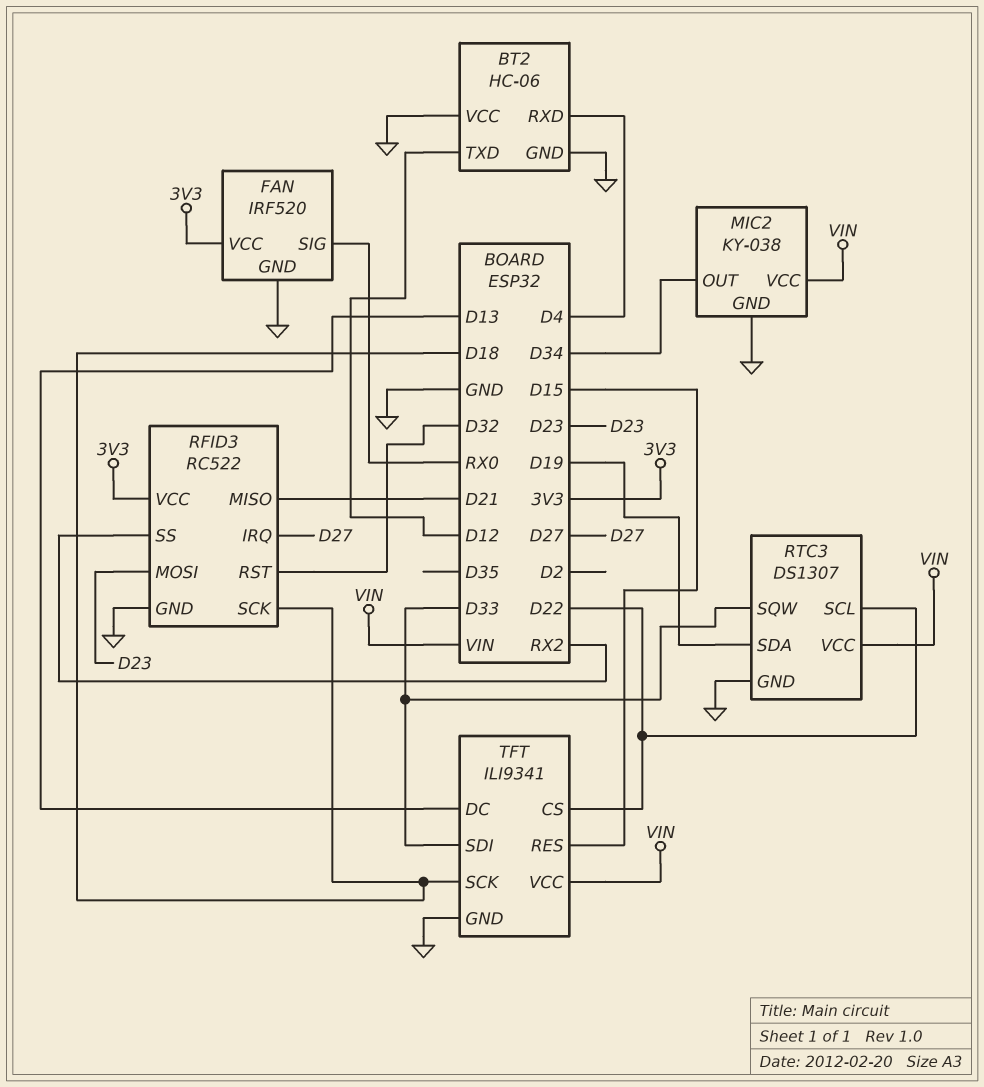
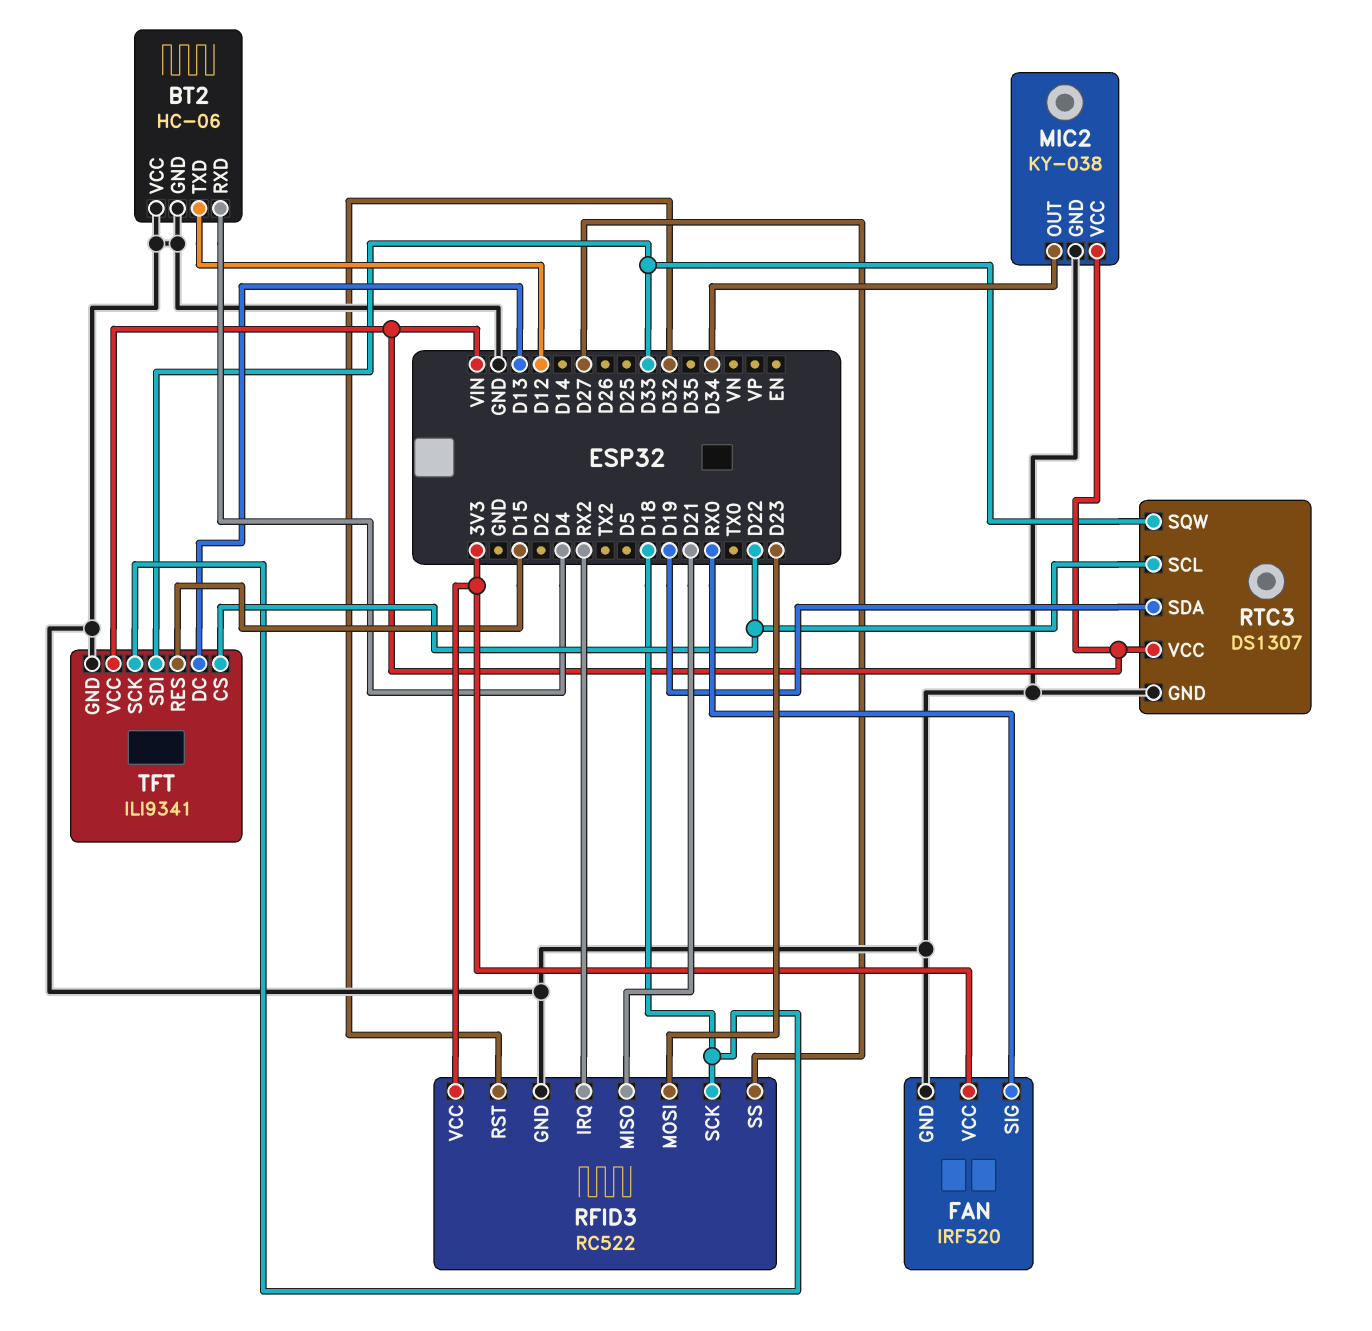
RFID3 pin IRQ: D27 -> RX2
RFID3 pin SS: RX2 -> D27

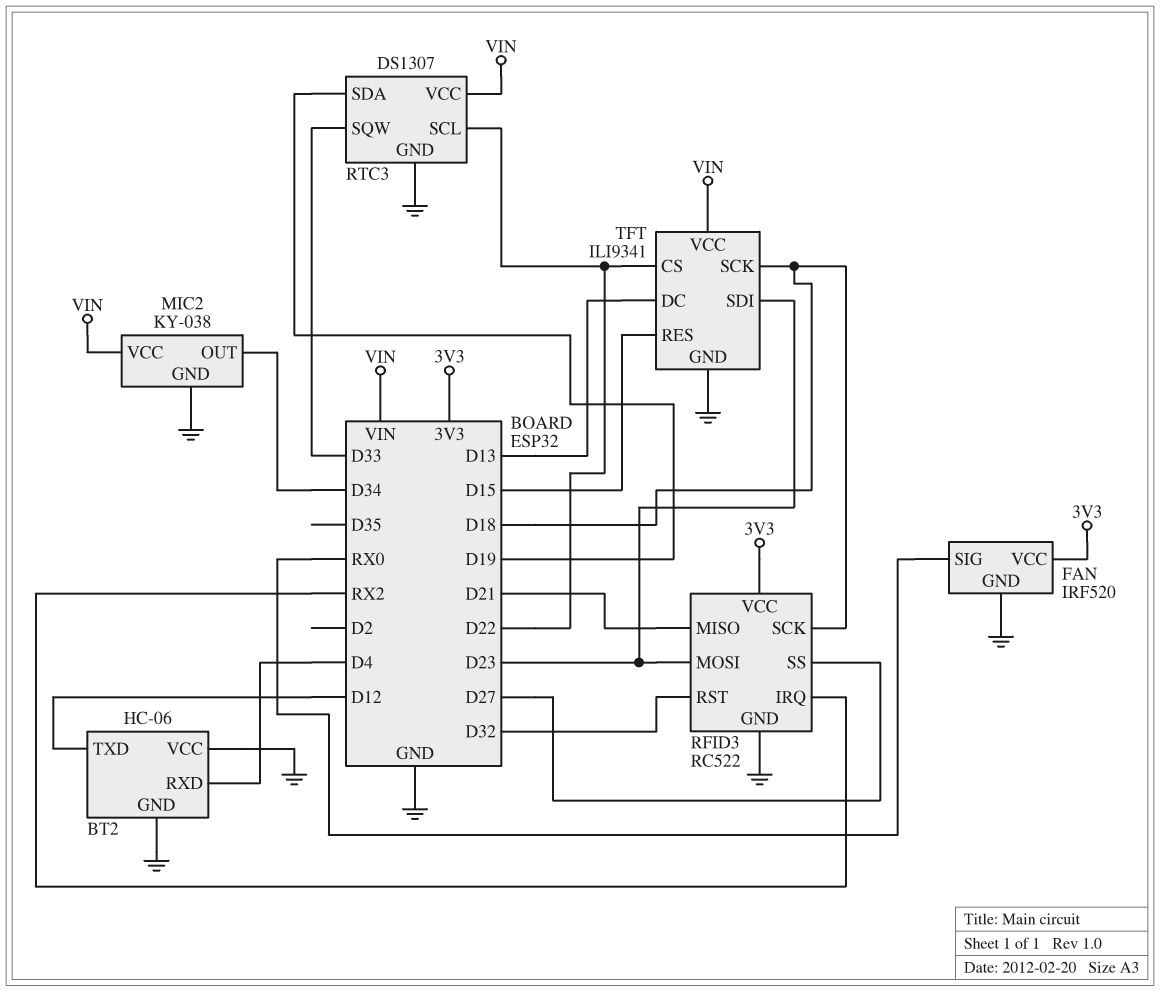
TFT pin SDI: D33 -> D23

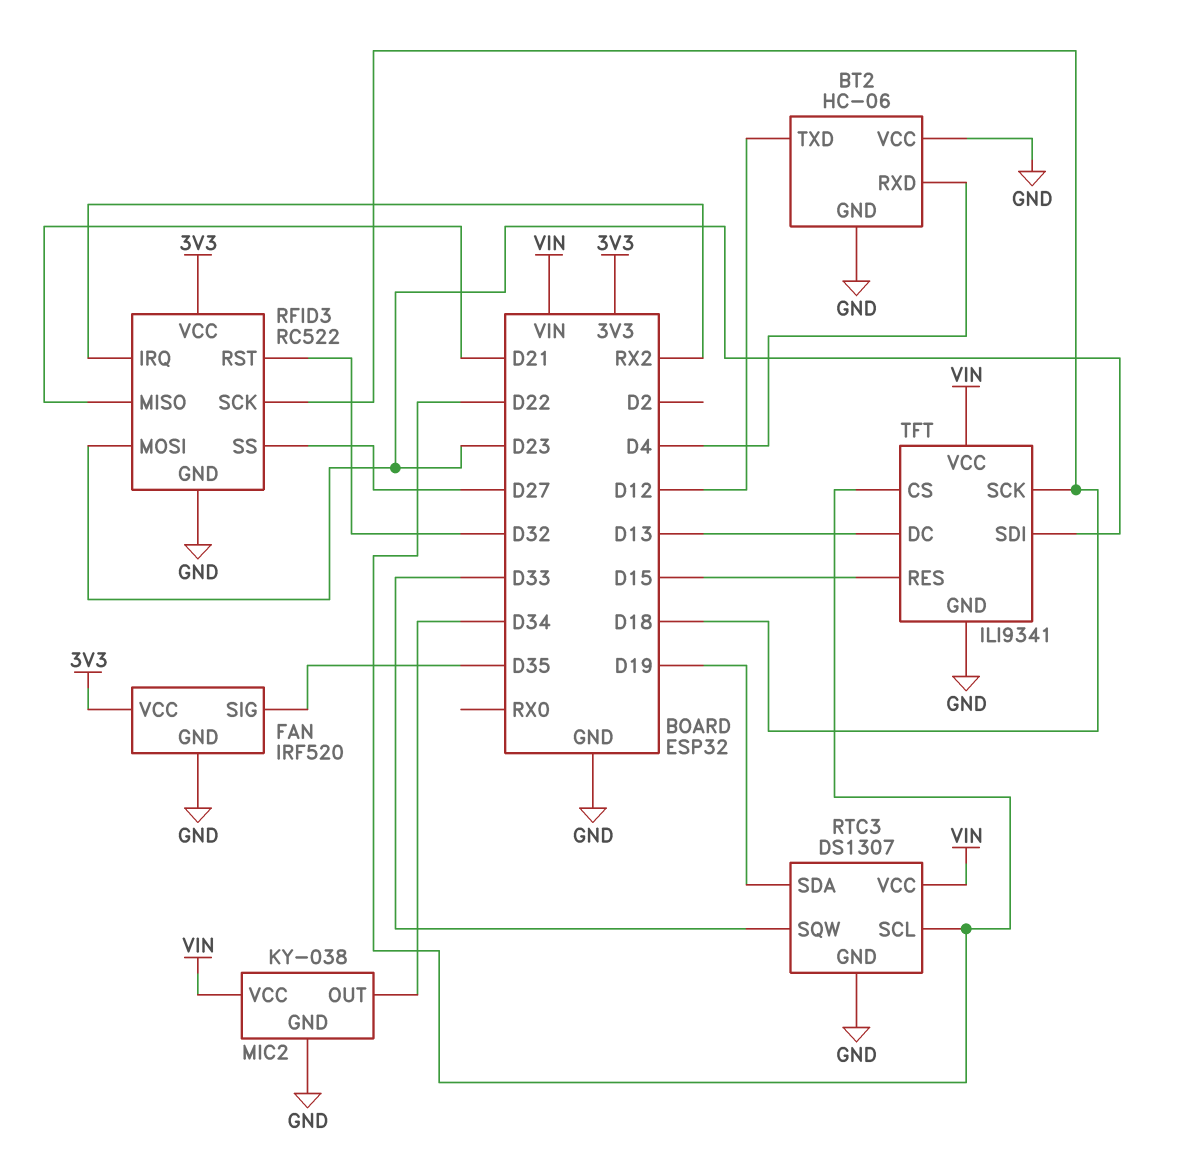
FAN pin SIG: RX0 -> D35

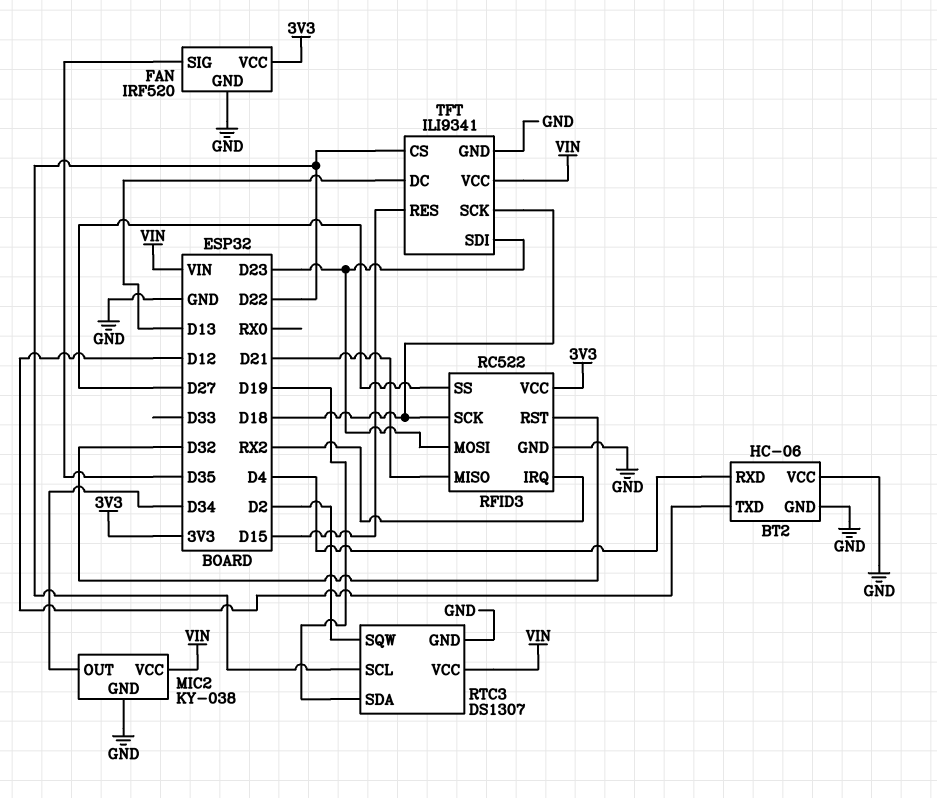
RTC3 pin SQW: D33 -> D2

